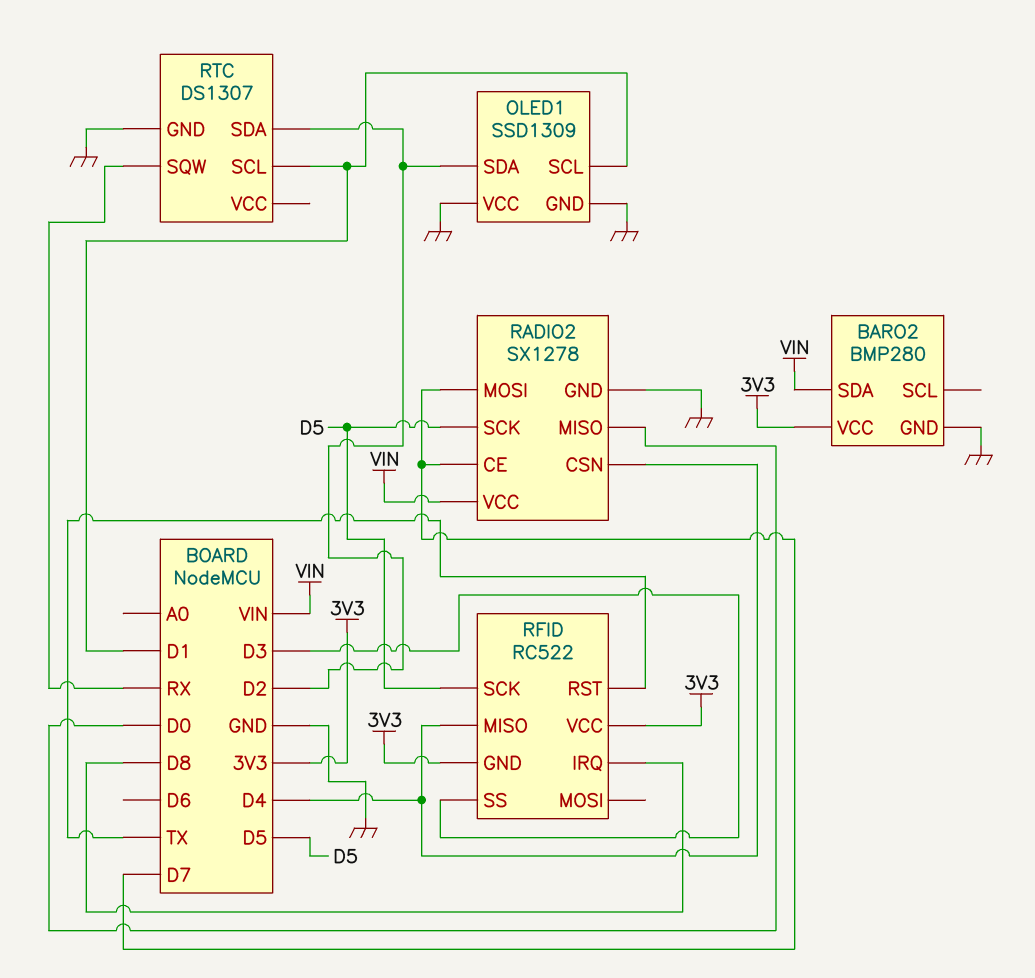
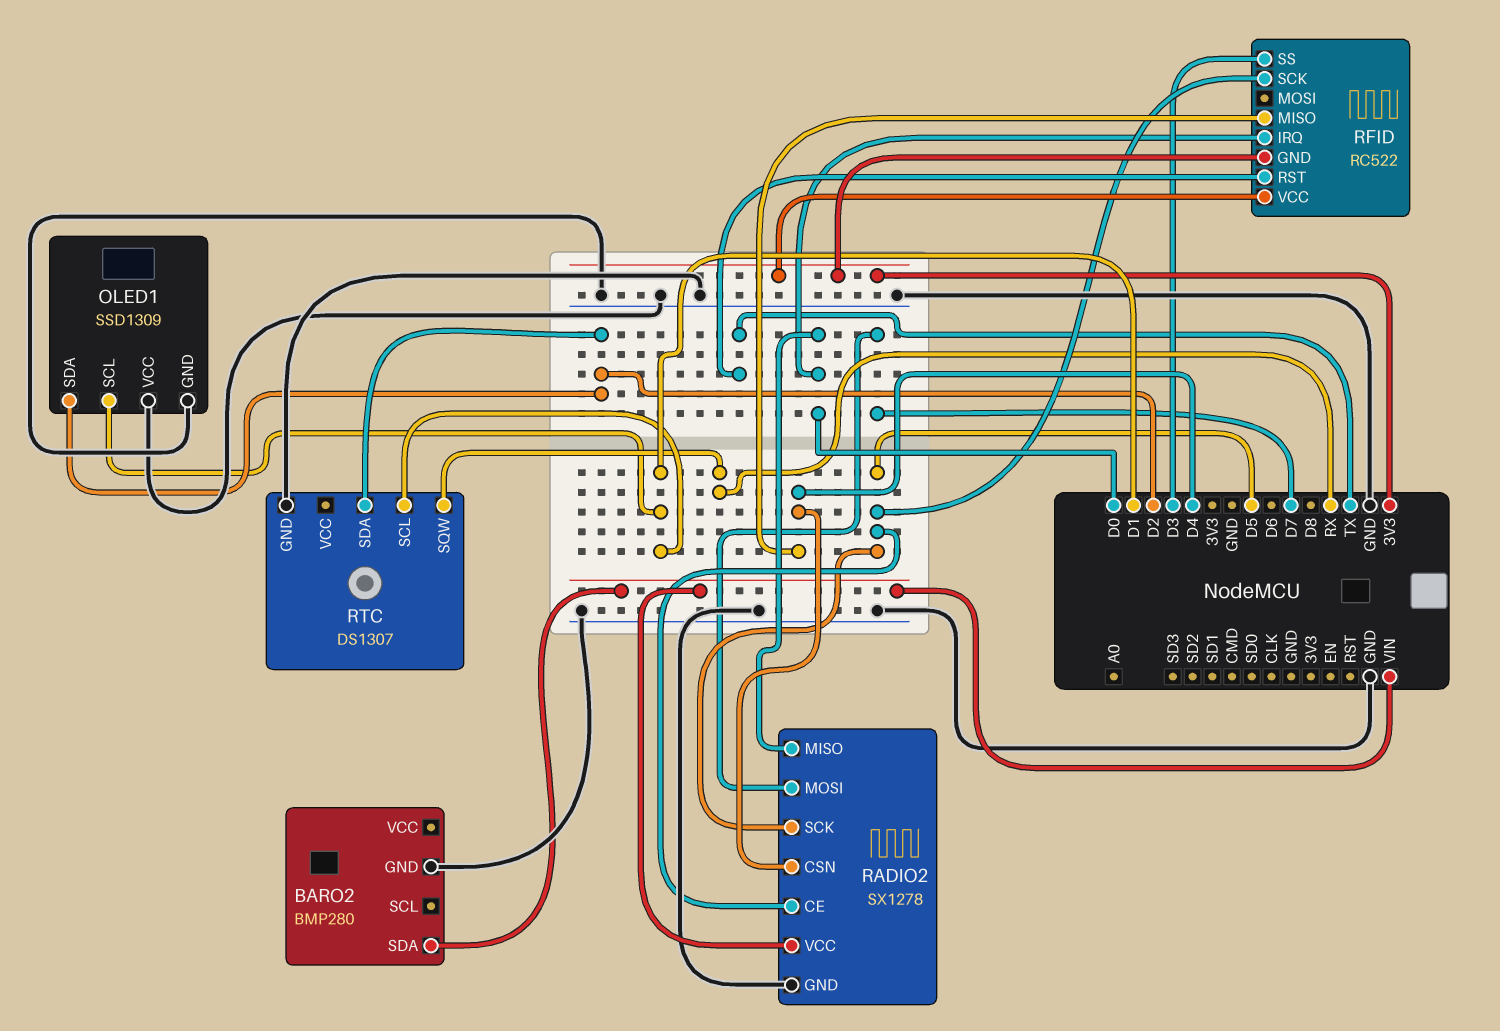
BARO2 pin VCC: 3V3 -> none
RADIO2 pin CE: D7 -> D5
RFID pin IRQ: D8 -> D0

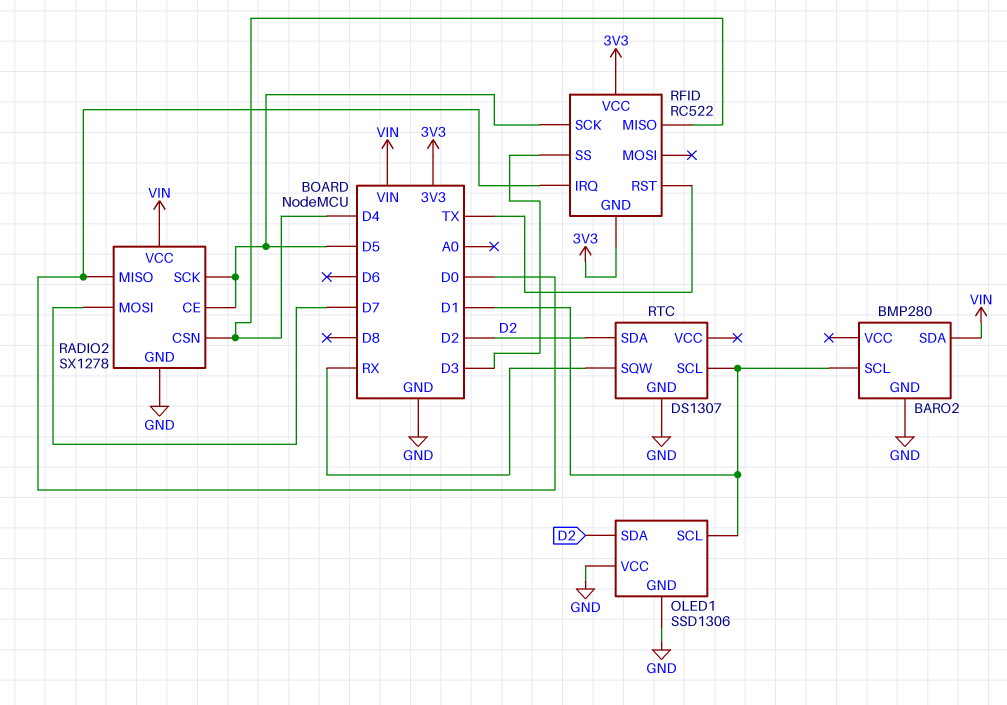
BARO2 pin SCL: none -> D1
OLED1: SSD1309 -> SSD1306

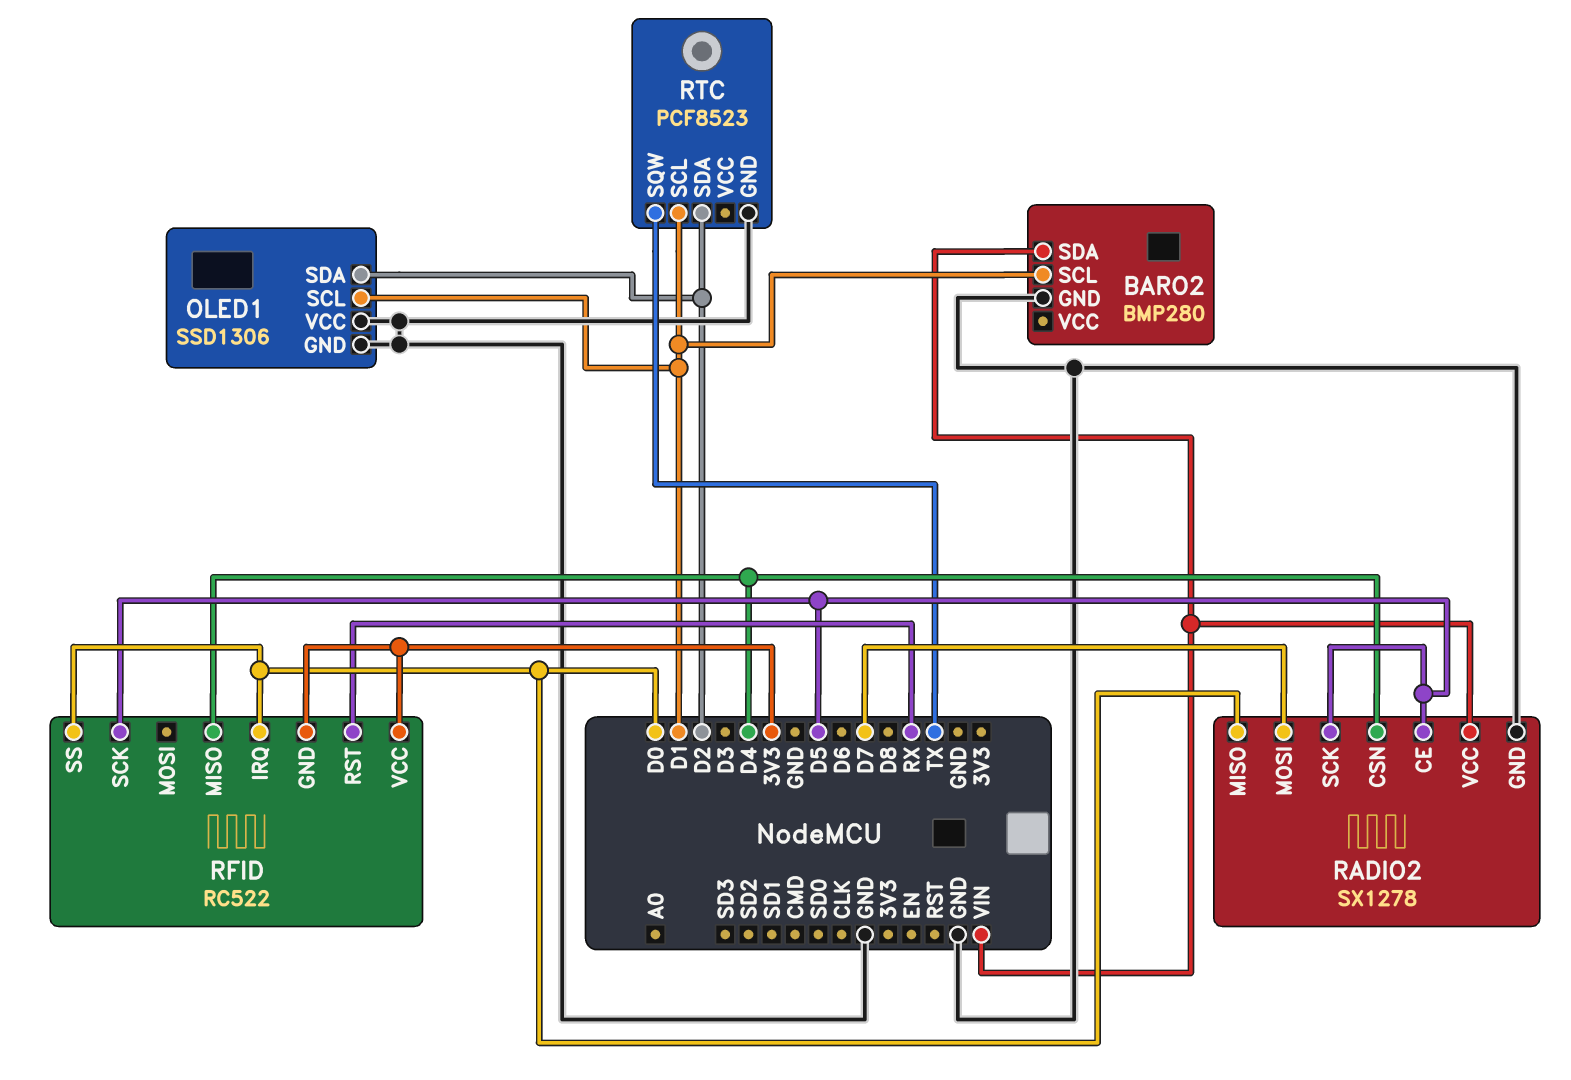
RFID pin RST: TX -> RX
RFID pin SS: D3 -> D0
RTC: DS1307 -> PCF8523
RTC pin SQW: RX -> TX

